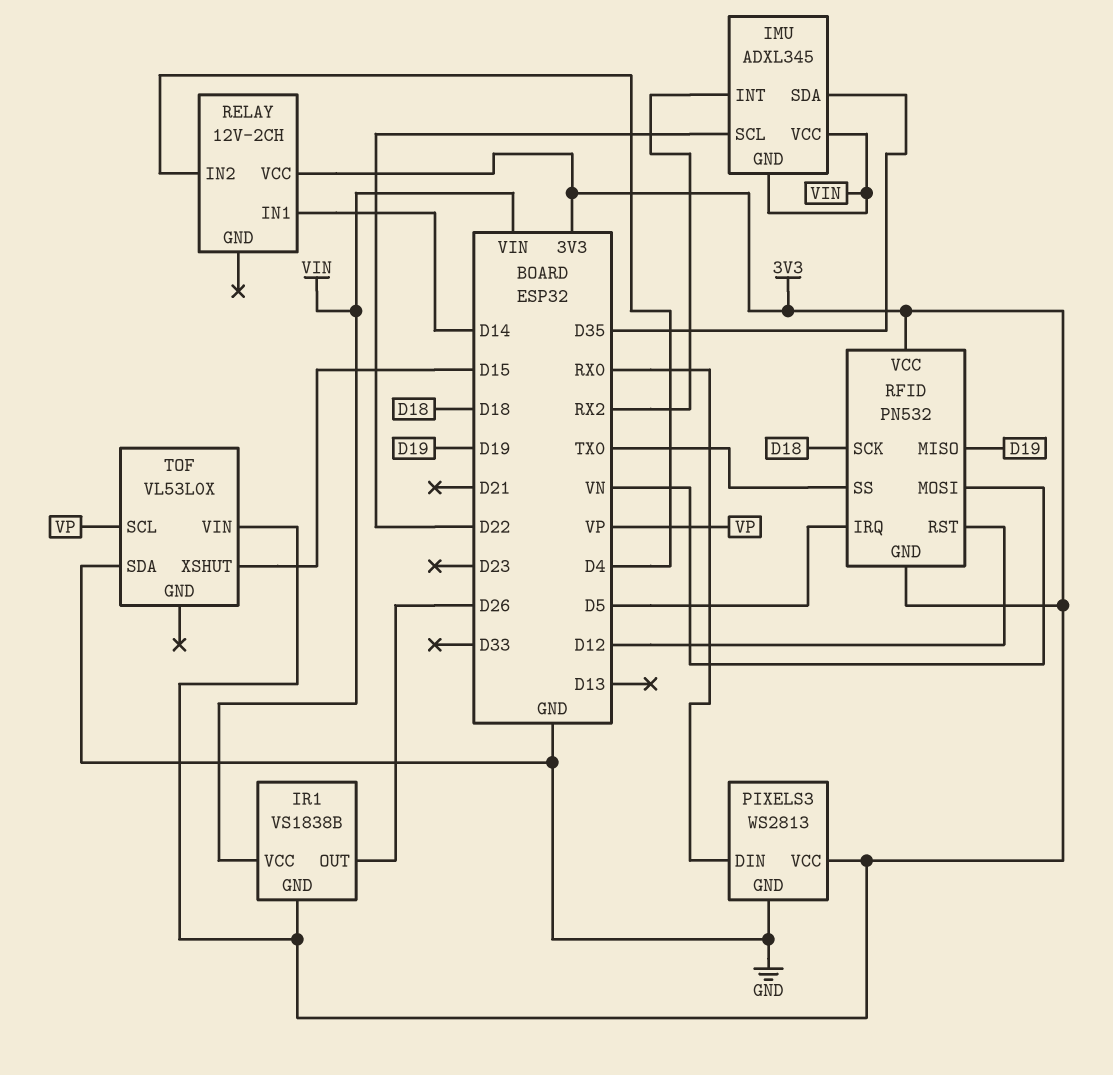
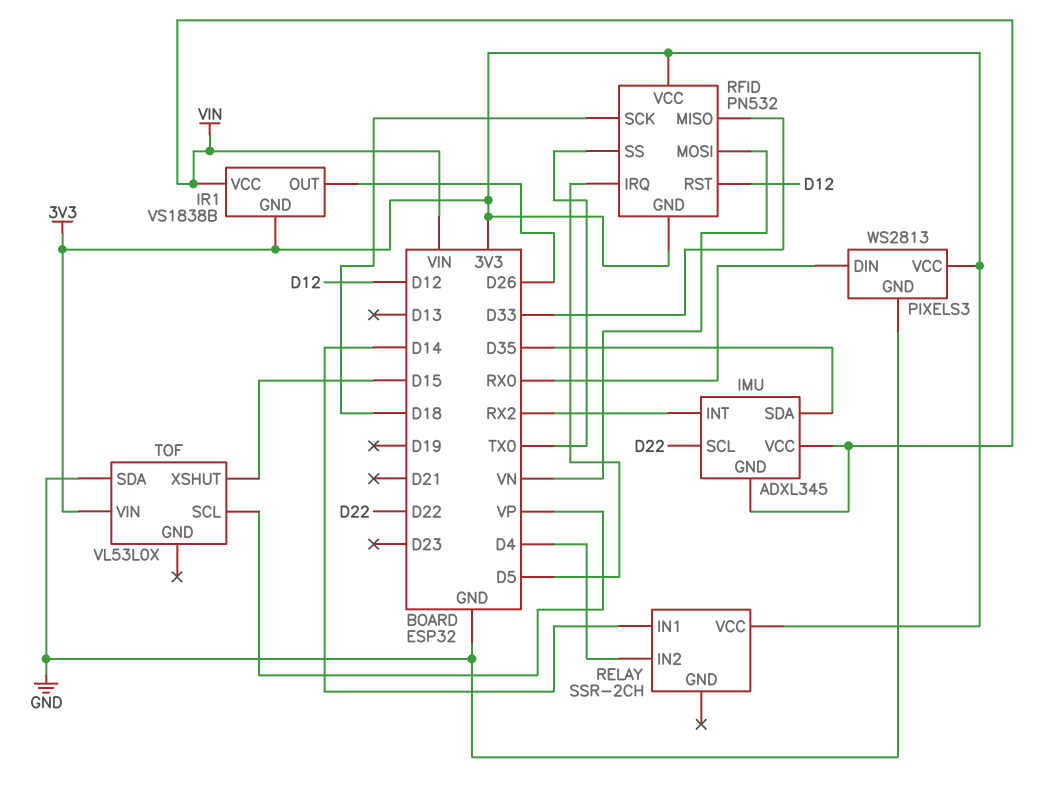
RELAY: 12V-2CH -> SSR-2CH
RFID pin MISO: D19 -> D33

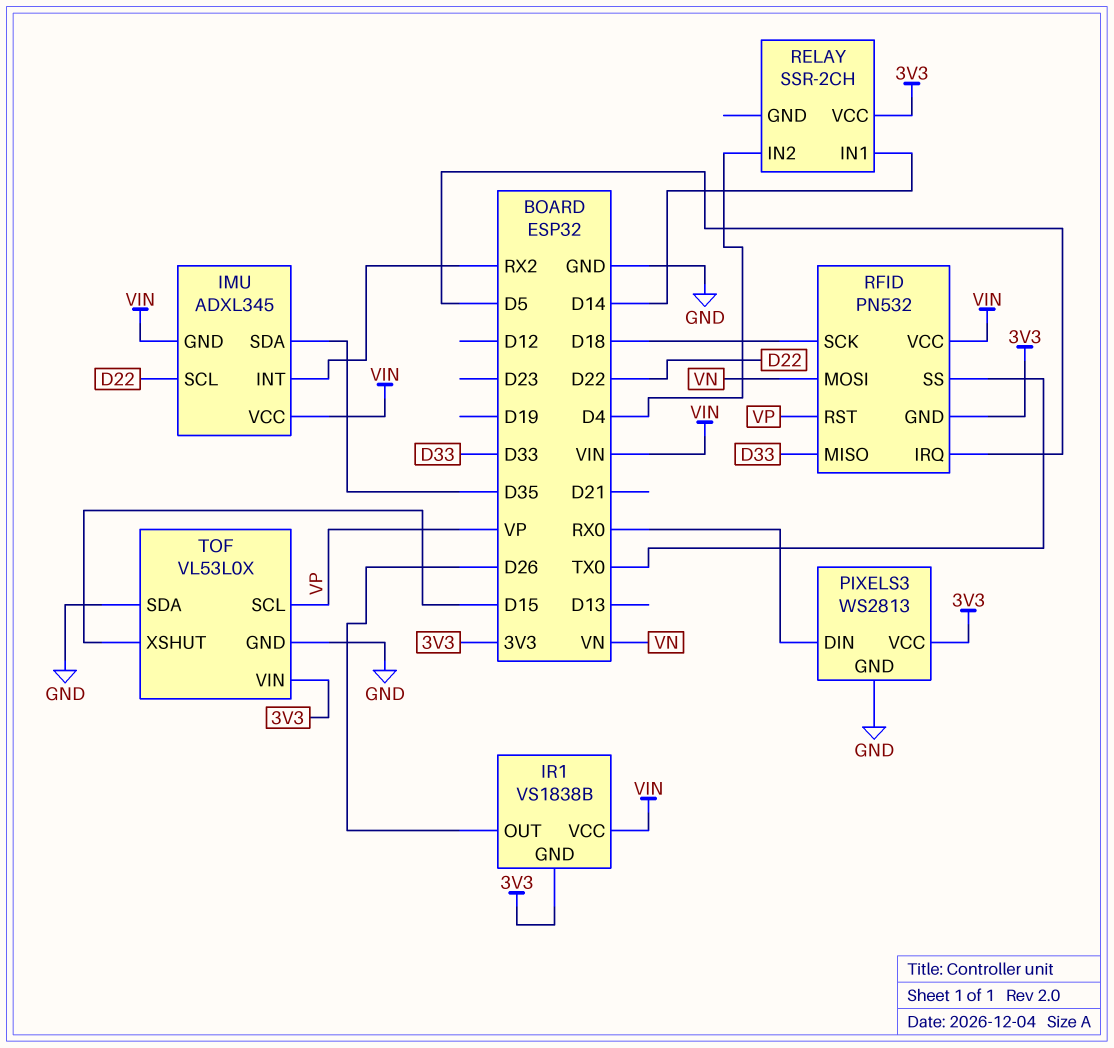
RFID pin RST: D12 -> VP
RFID pin VCC: 3V3 -> VIN
TOF pin GND: none -> GND

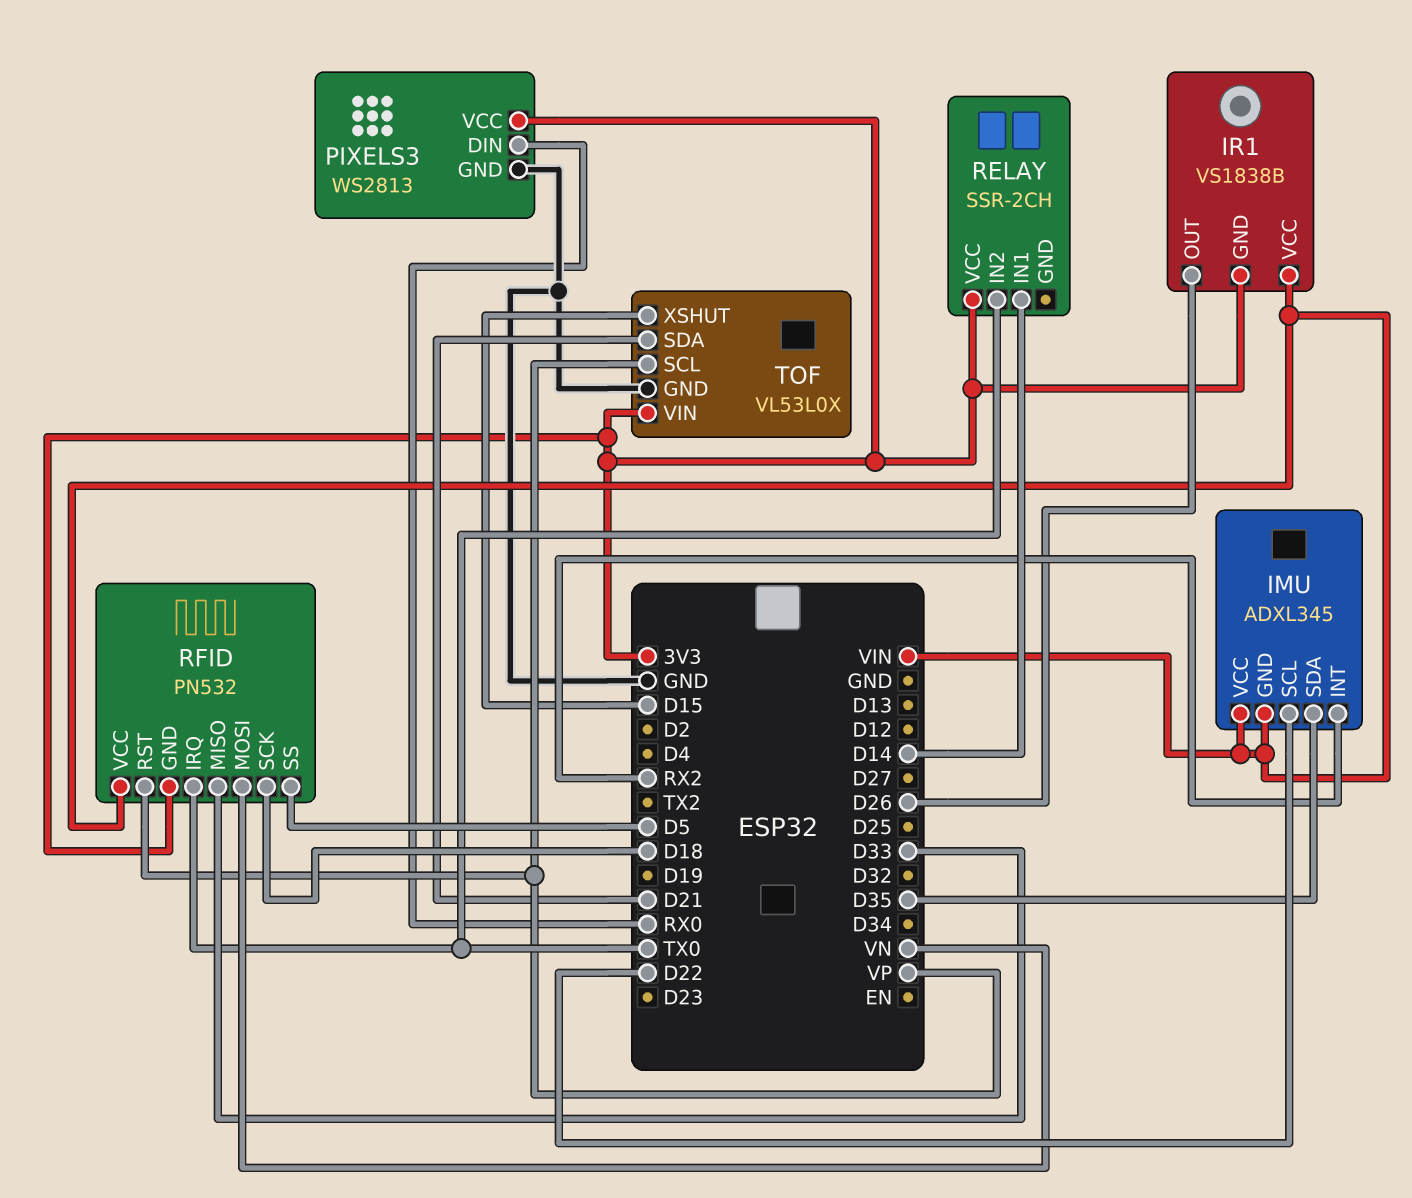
RELAY pin IN2: D4 -> TX0
RFID pin IRQ: D5 -> TX0
RFID pin SS: TX0 -> D5
TOF pin SDA: GND -> D21

